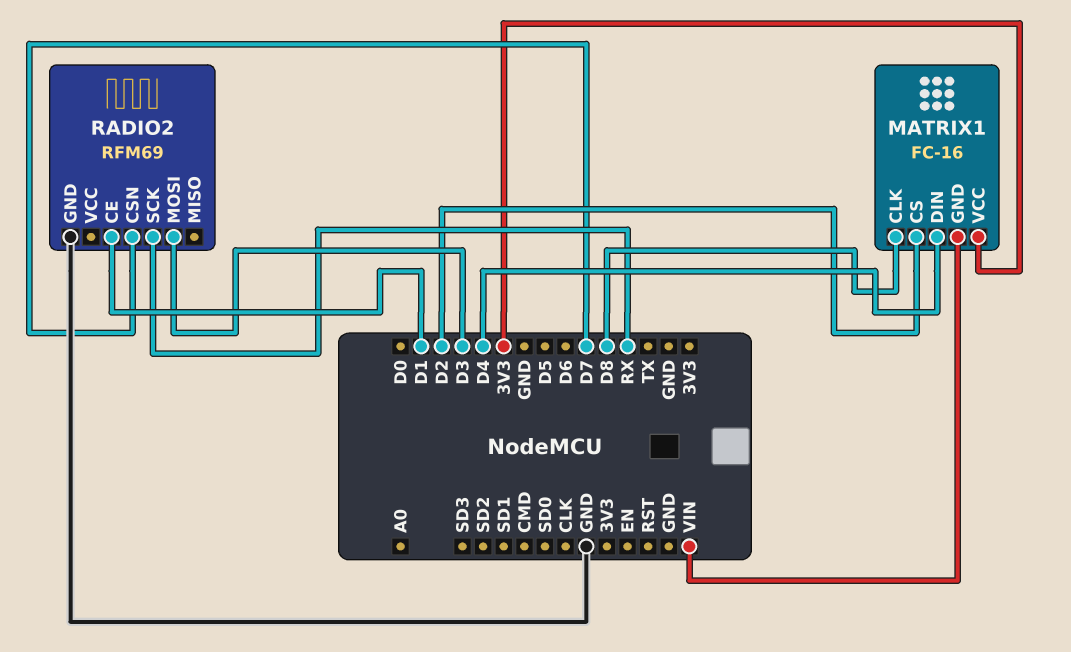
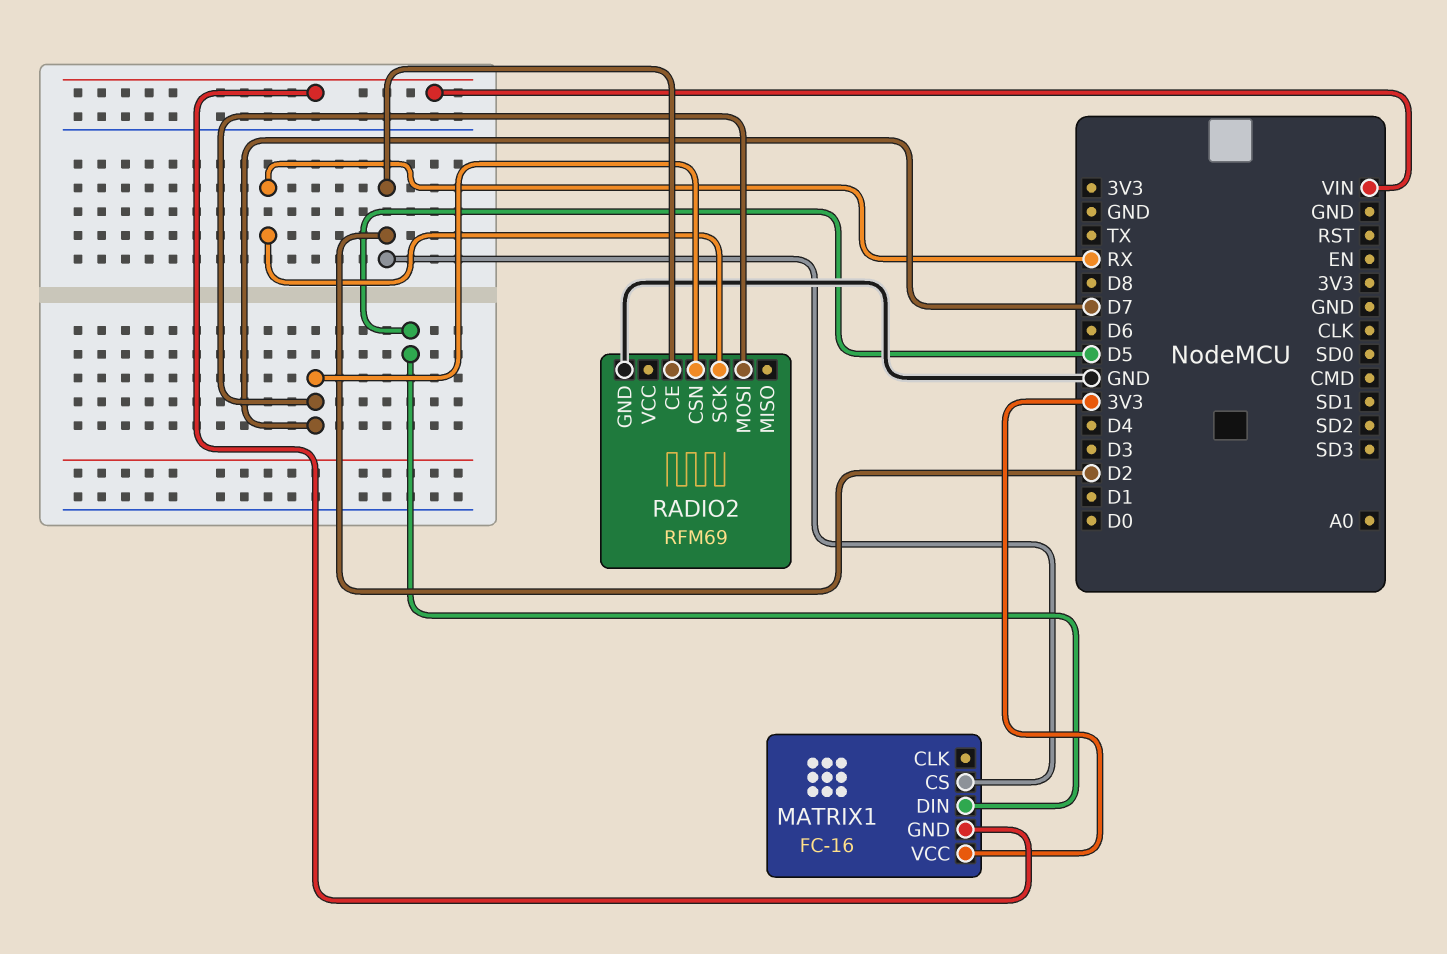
MATRIX1 pin CLK: D8 -> none
MATRIX1 pin DIN: D4 -> D5
RADIO2 pin CE: D1 -> D2
RADIO2 pin MOSI: D3 -> D7

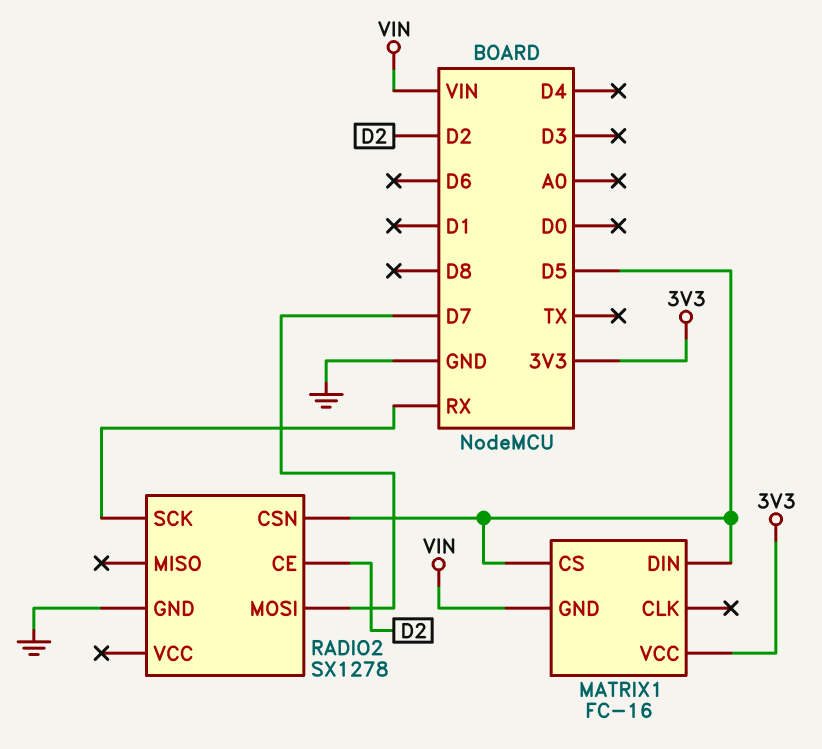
MATRIX1 pin CS: D2 -> D5
RADIO2: RFM69 -> SX1278
RADIO2 pin CSN: D7 -> D5

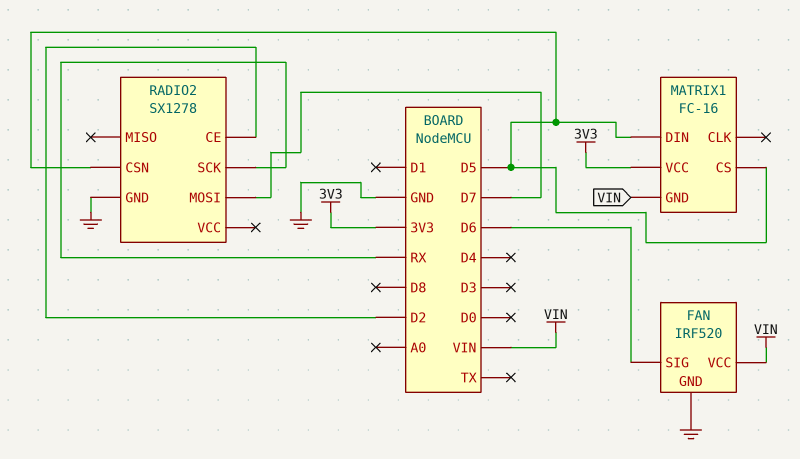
FAN: none -> IRF520
FAN pin GND: none -> GND
FAN pin SIG: none -> D6
FAN pin VCC: none -> VIN

